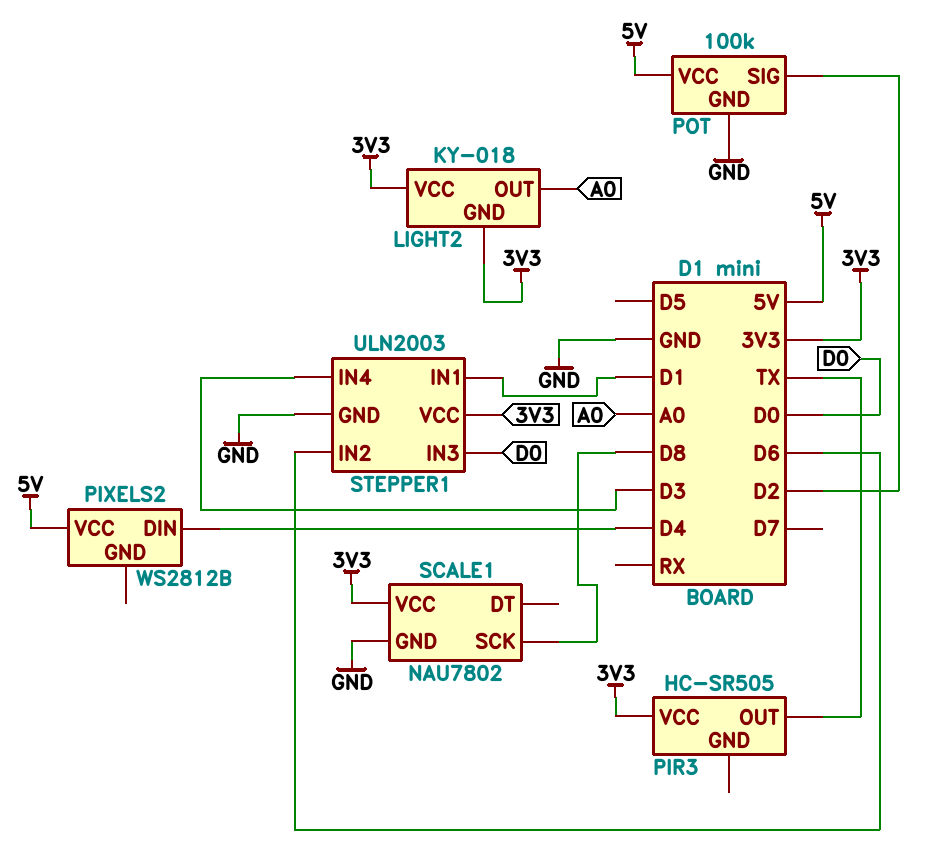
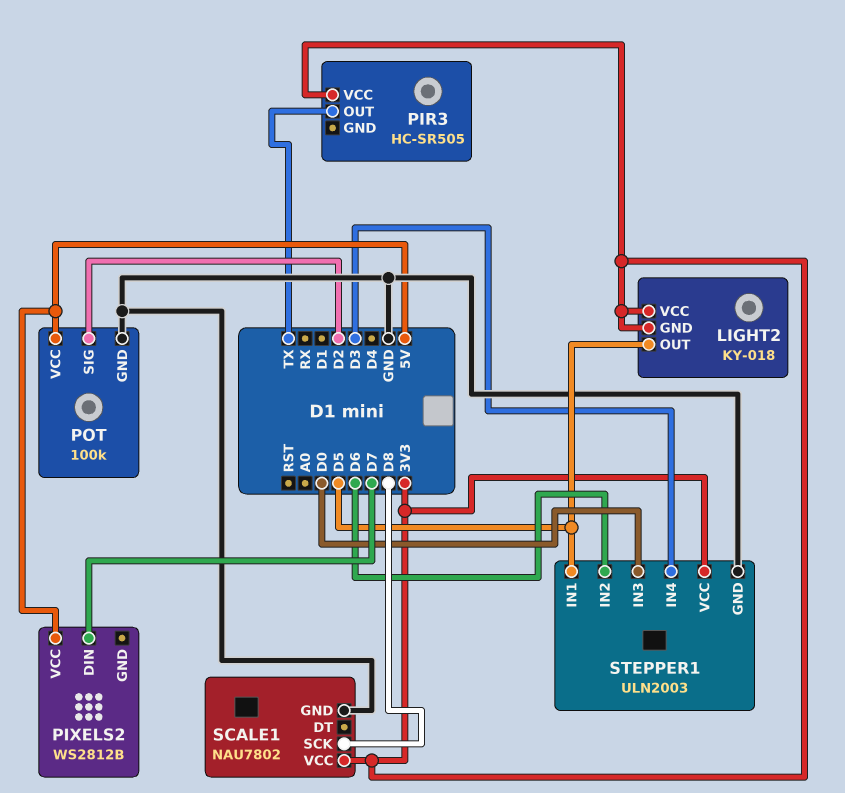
LIGHT2 pin OUT: A0 -> D5
PIXELS2 pin DIN: D4 -> D7
STEPPER1 pin IN1: D1 -> D5

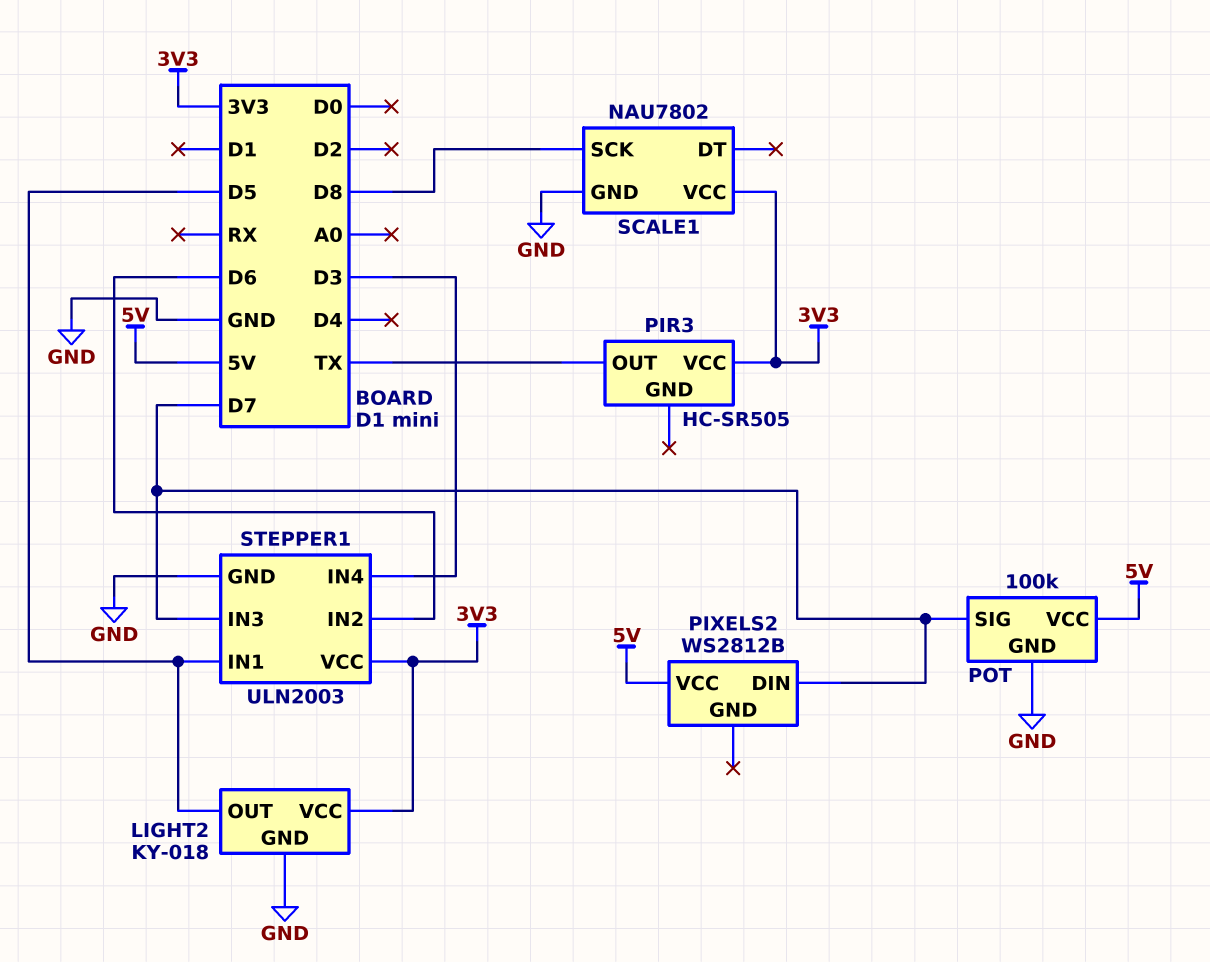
LIGHT2 pin GND: 3V3 -> GND
POT pin SIG: D2 -> D7
STEPPER1 pin IN3: D0 -> D7

